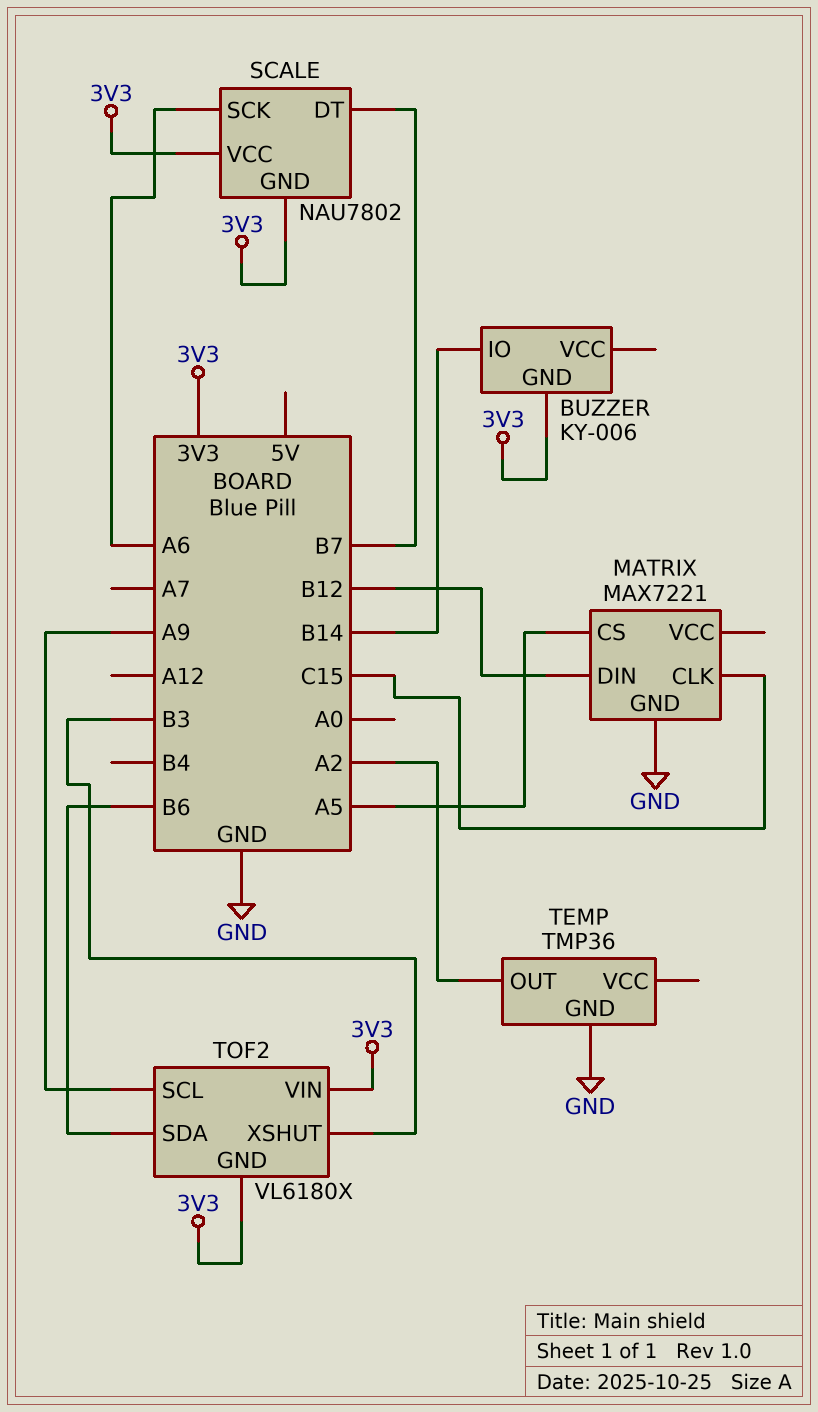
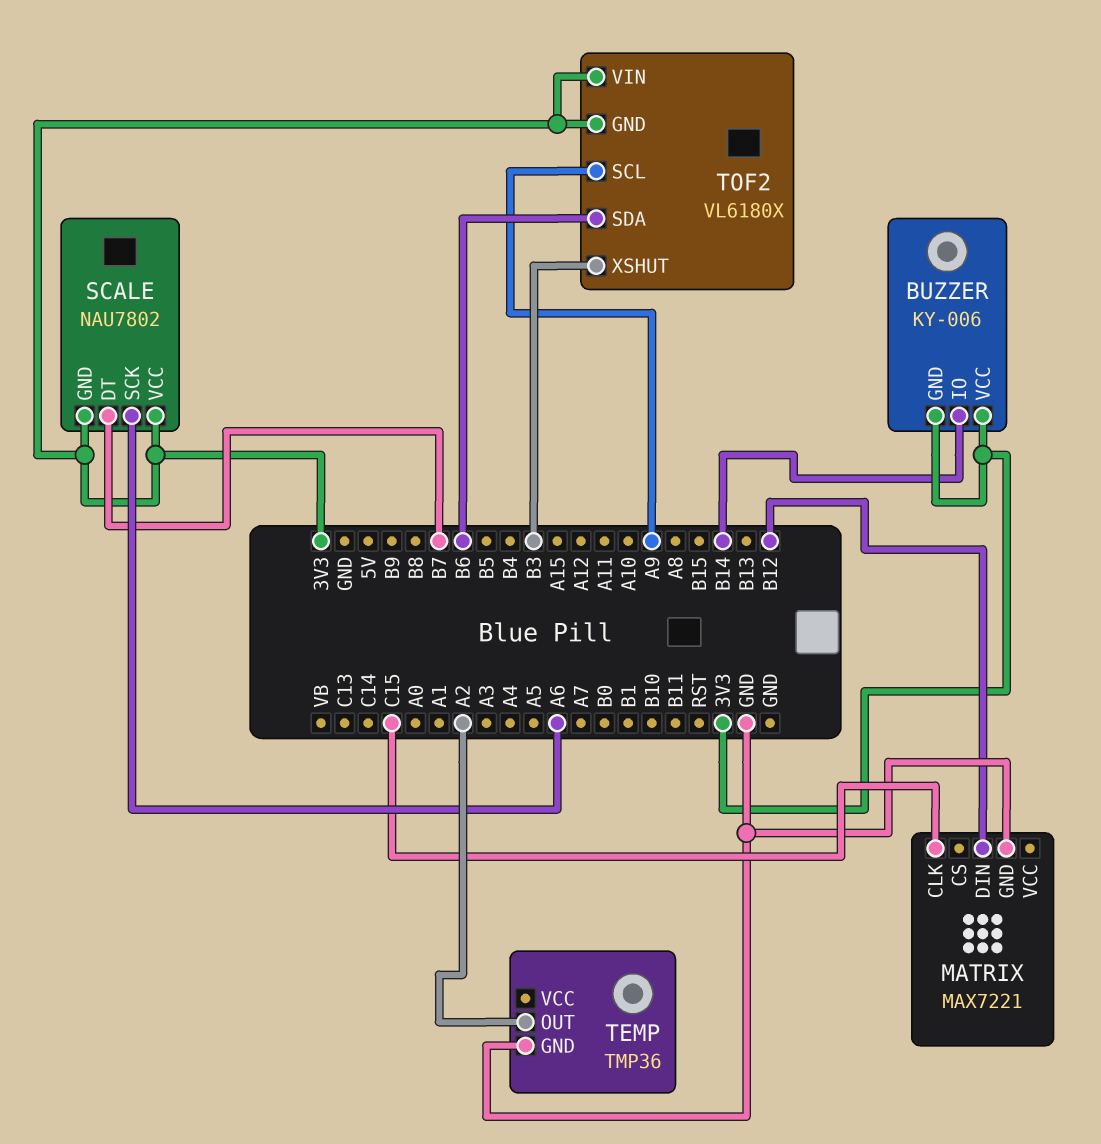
BUZZER pin VCC: none -> 3V3
MATRIX pin CS: A5 -> none

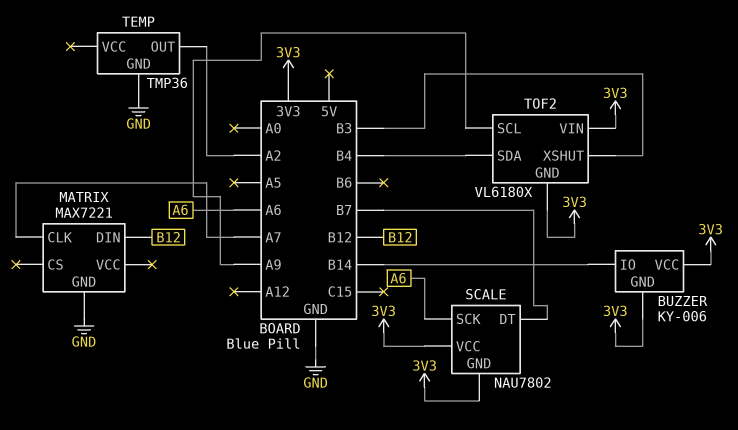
MATRIX pin CLK: C15 -> A7
TOF2 pin SDA: B6 -> B4

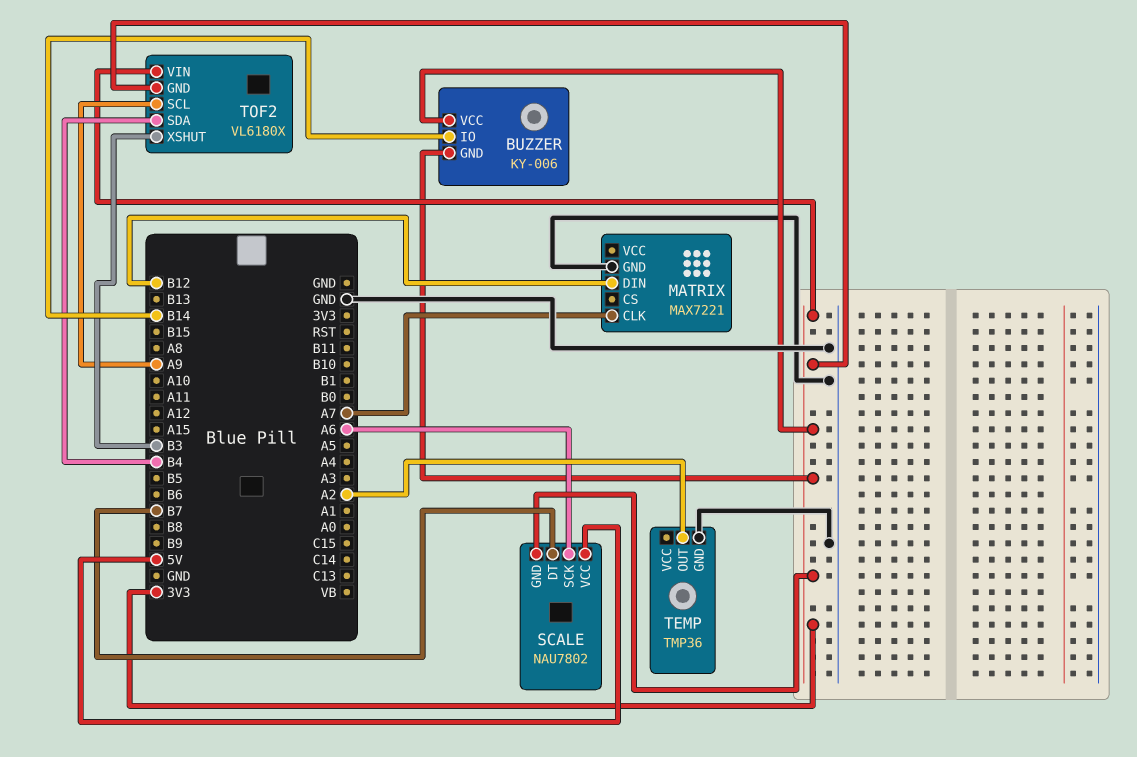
SCALE pin VCC: 3V3 -> 5V

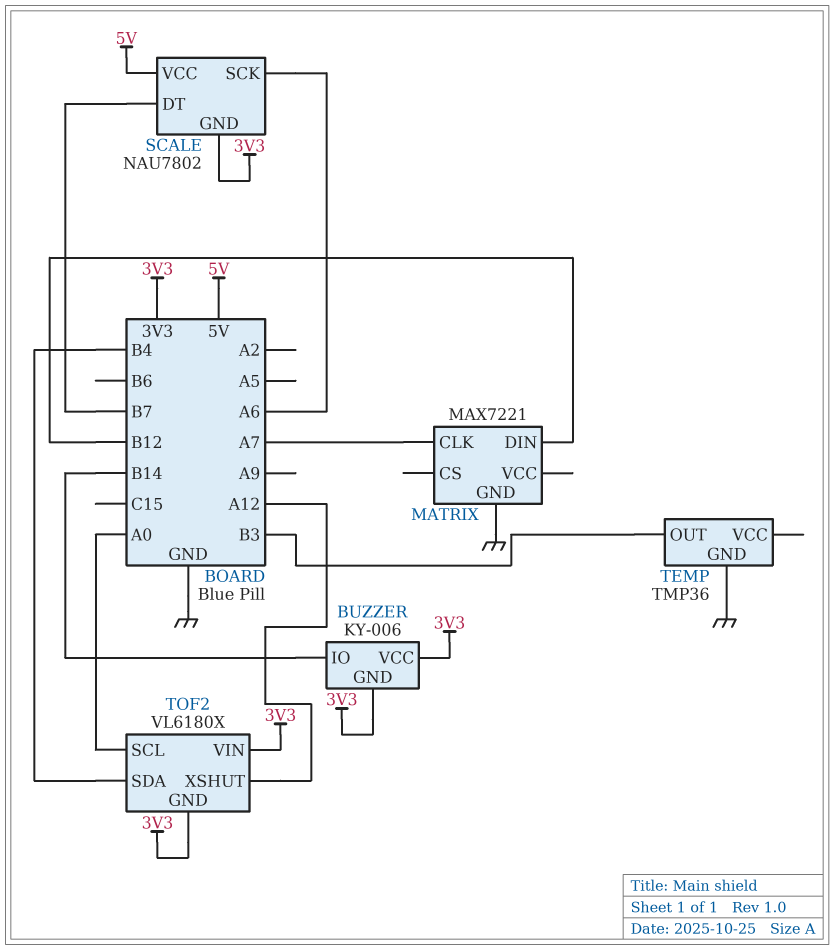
TEMP pin OUT: A2 -> B3
TOF2 pin SCL: A9 -> A0
TOF2 pin XSHUT: B3 -> A12

